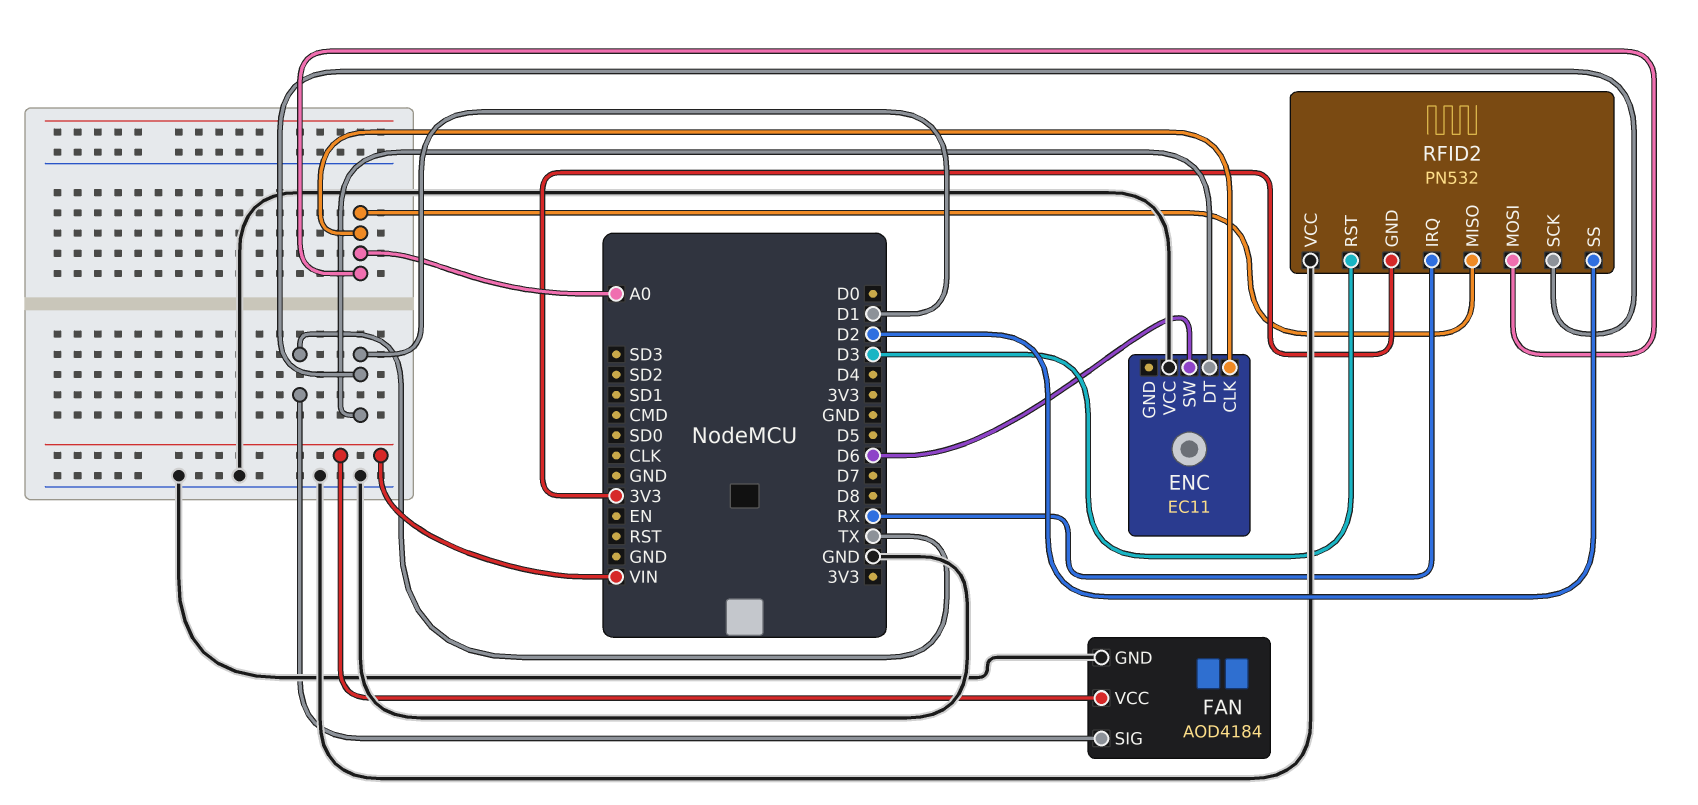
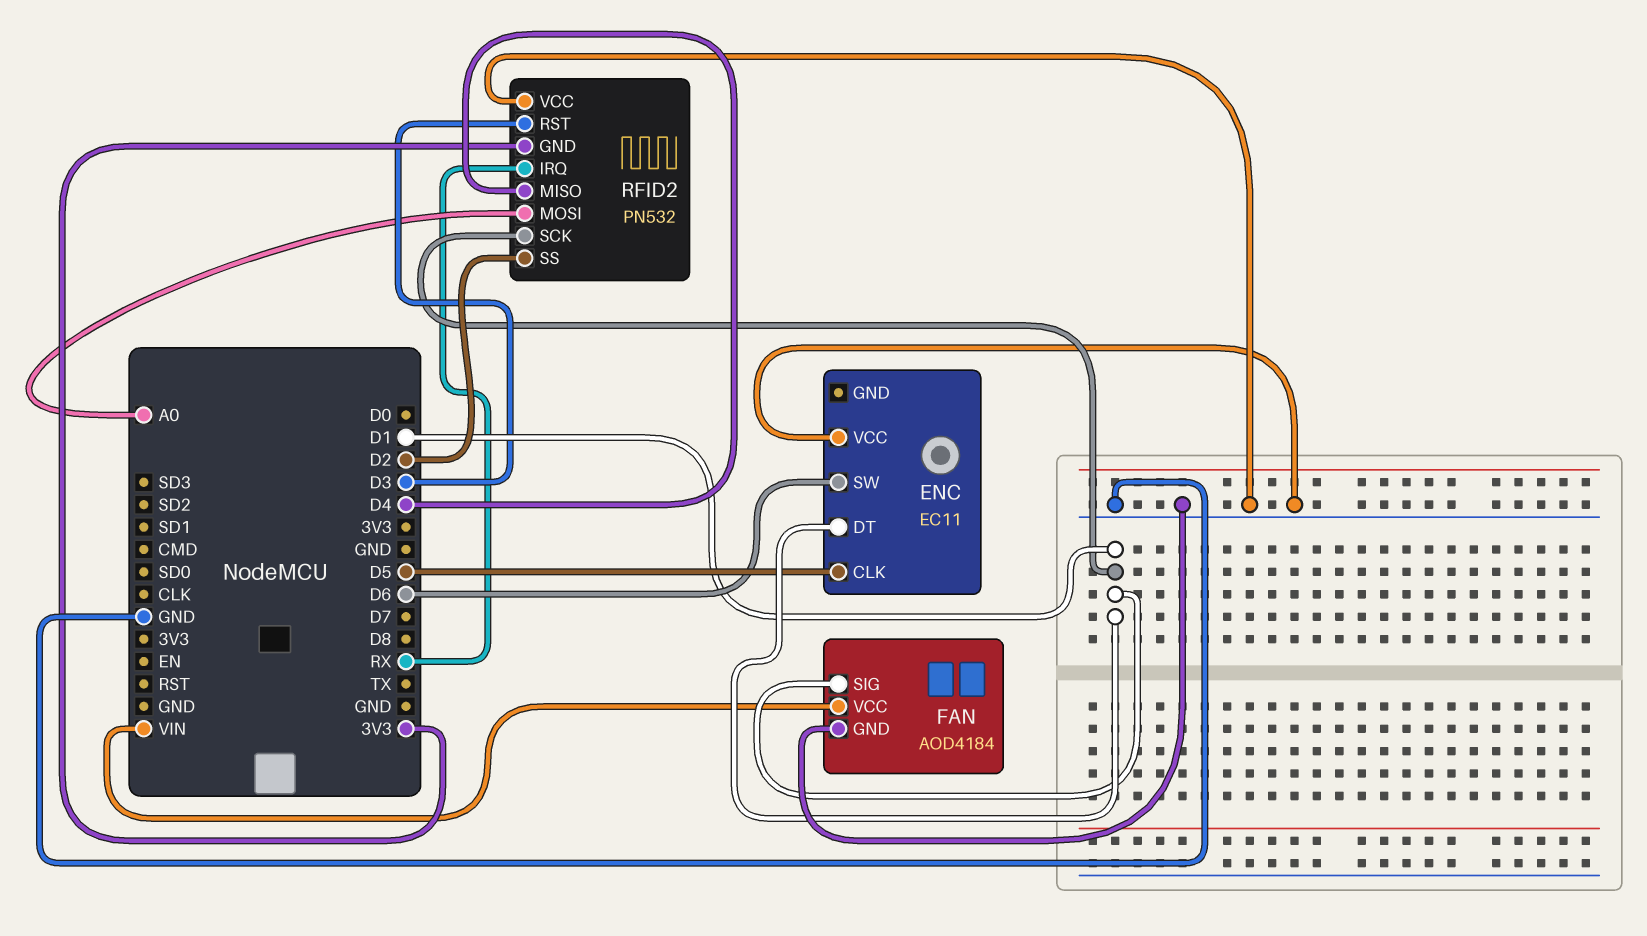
ENC pin CLK: A0 -> D5
FAN pin SIG: TX -> D1
RFID2 pin MISO: A0 -> D4

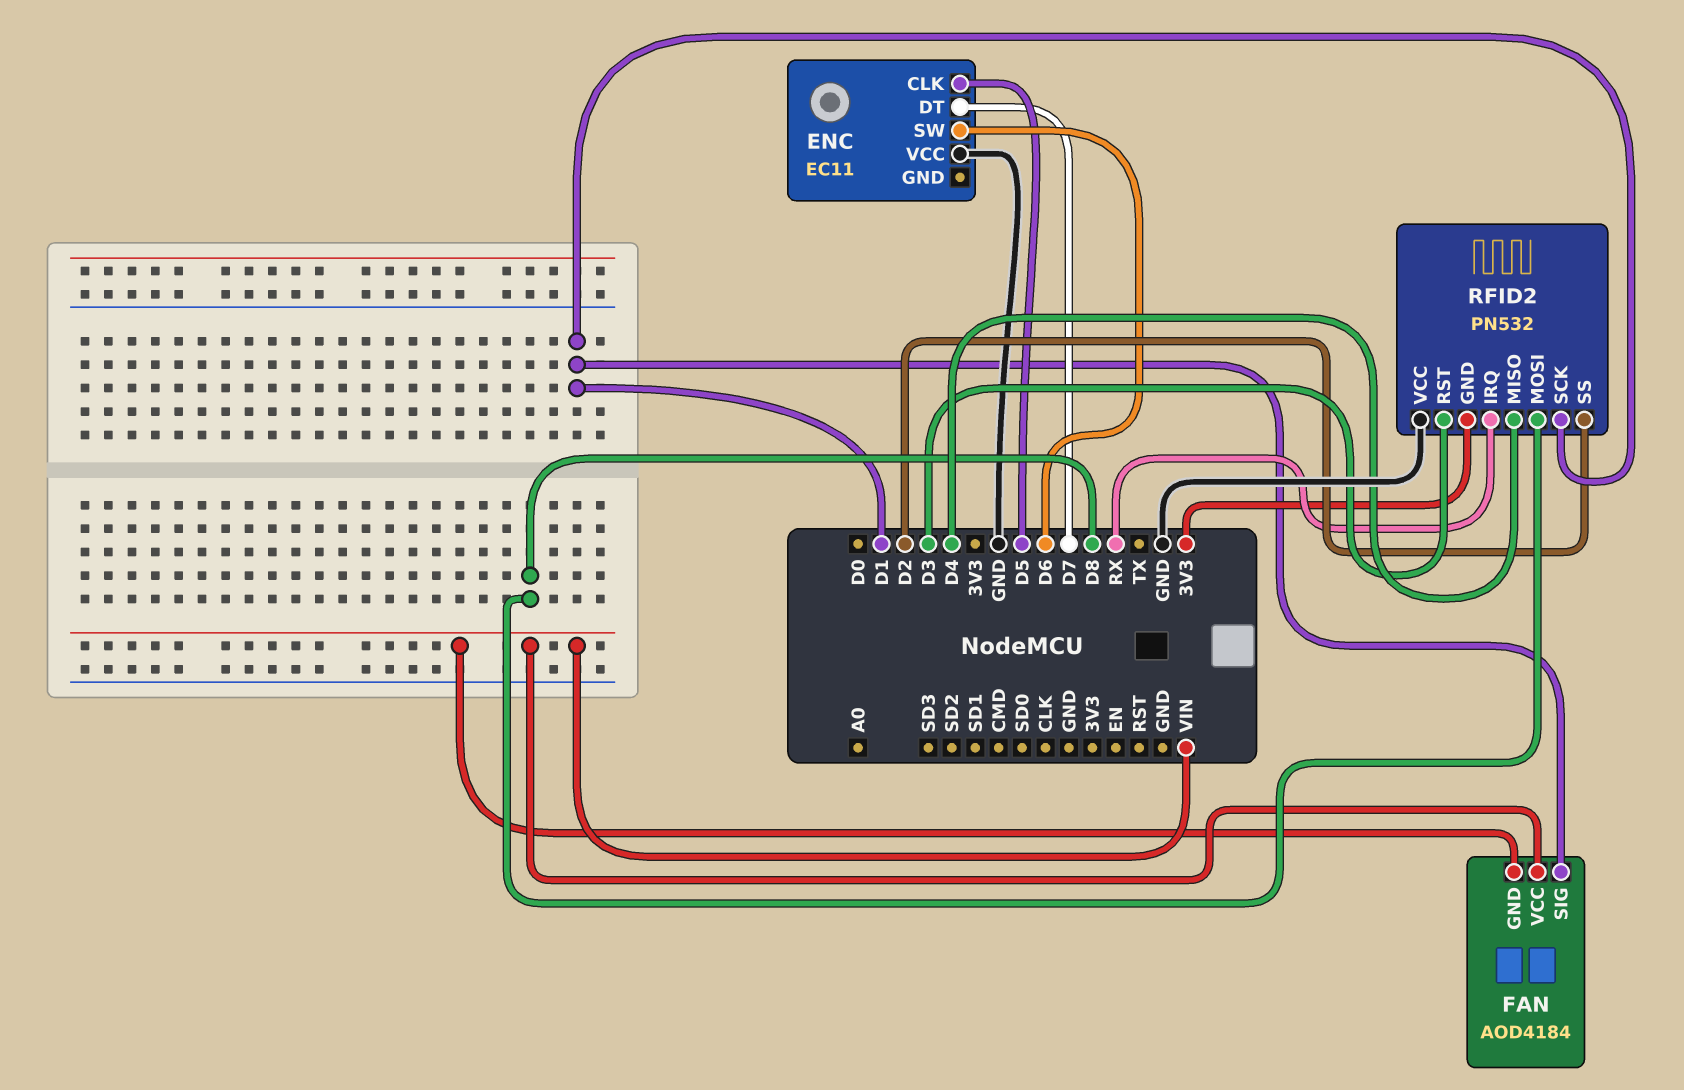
ENC pin DT: D1 -> D7
FAN pin GND: GND -> VIN
RFID2 pin MOSI: A0 -> D8

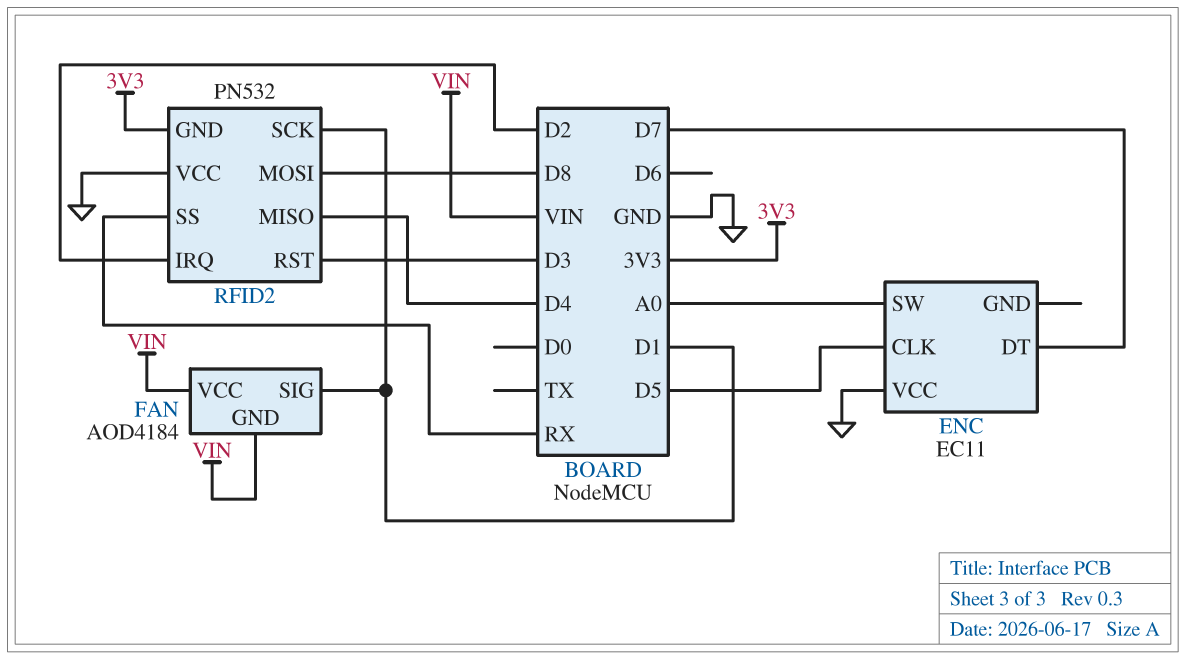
ENC pin SW: D6 -> A0
RFID2 pin IRQ: RX -> D2
RFID2 pin SS: D2 -> RX

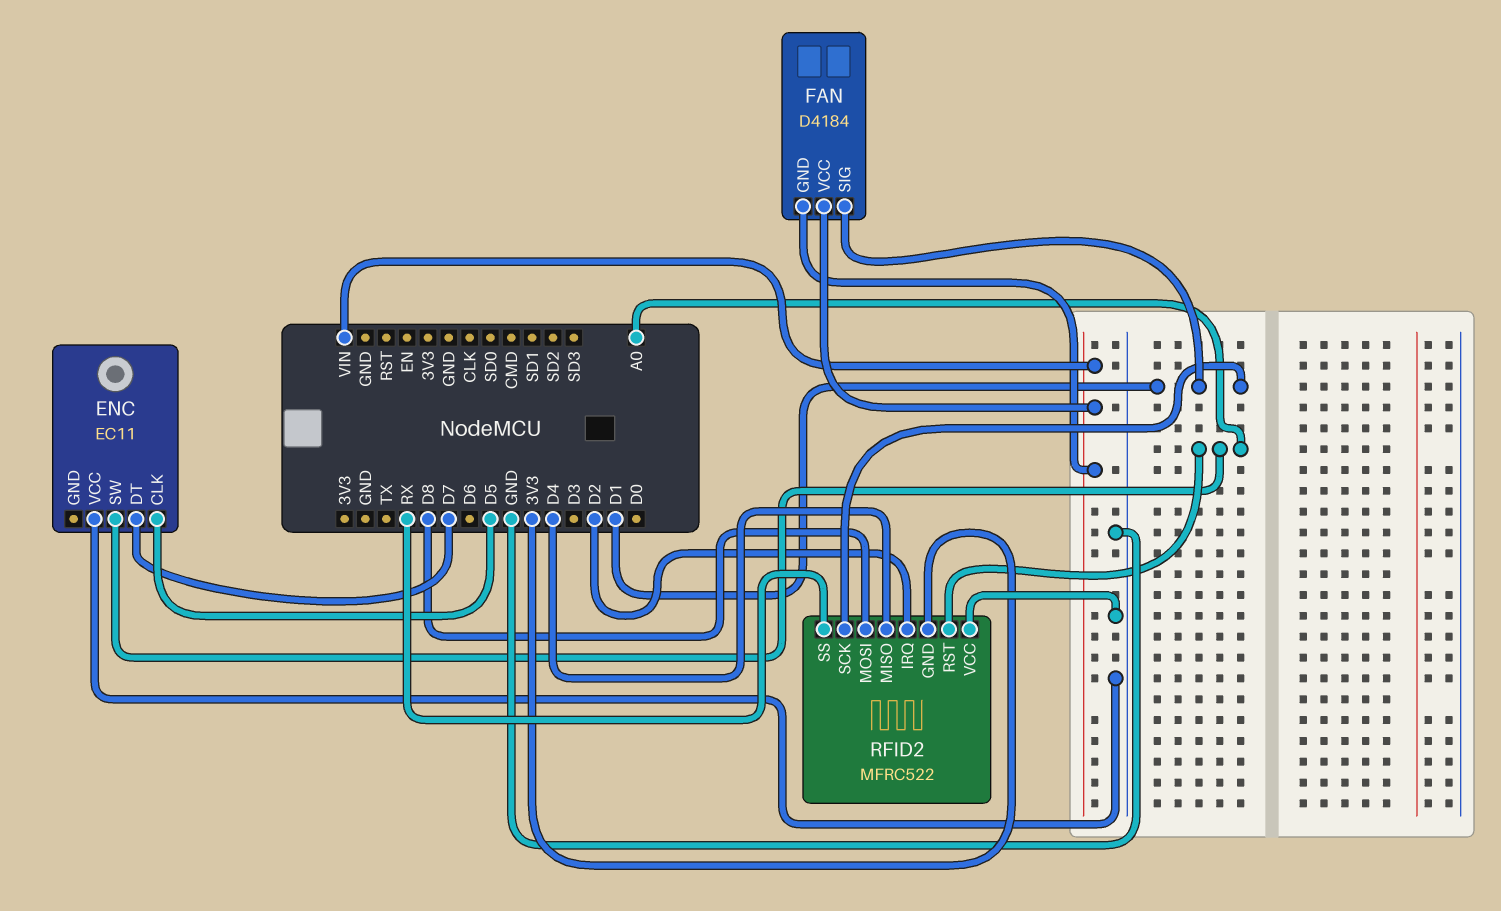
FAN: AOD4184 -> D4184
RFID2: PN532 -> MFRC522
RFID2 pin RST: D3 -> A0

